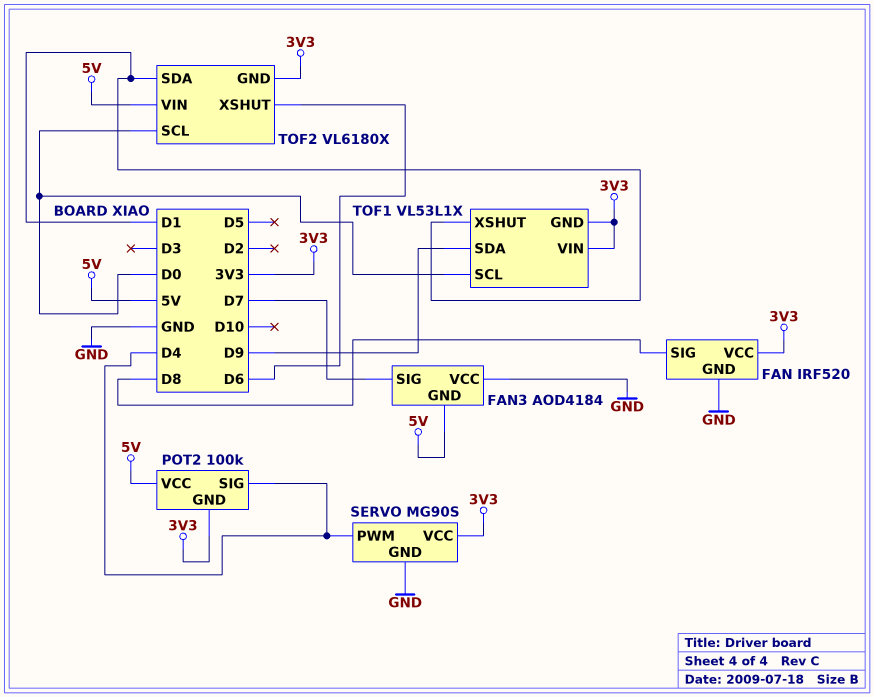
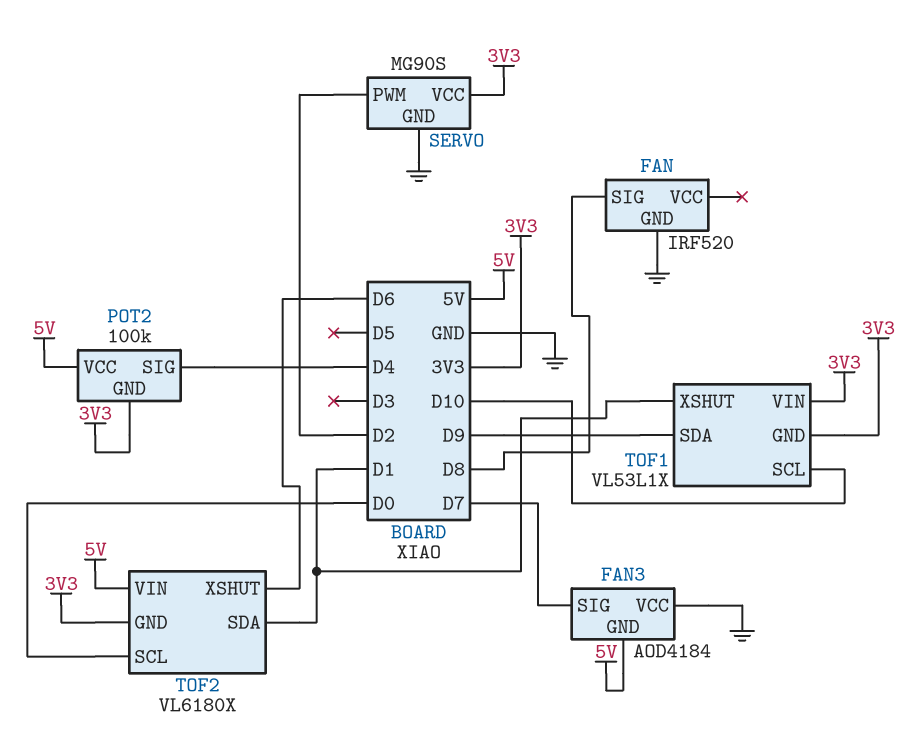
FAN pin VCC: 3V3 -> none
SERVO pin PWM: D4 -> D2
TOF1 pin SCL: D0 -> D10

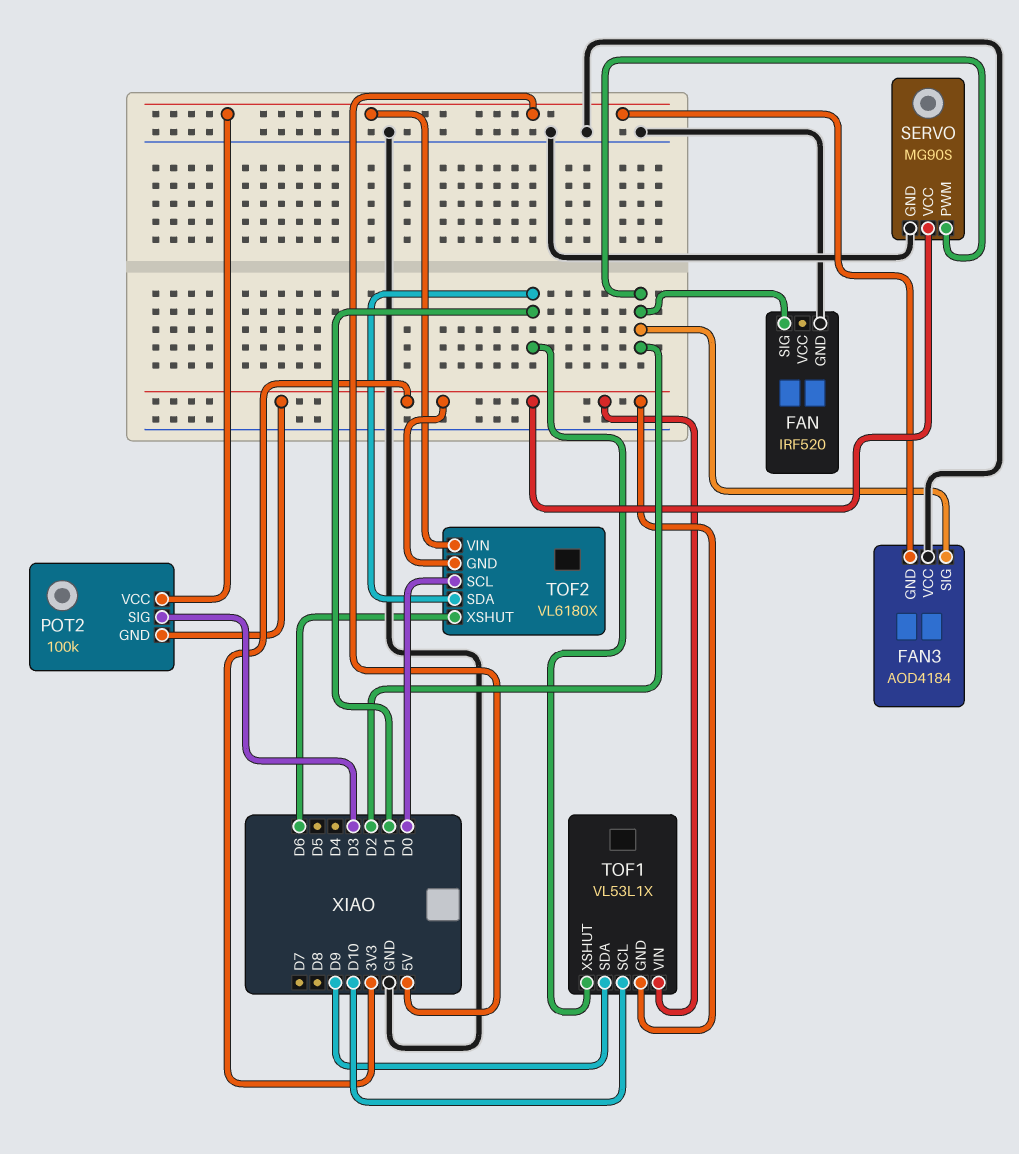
FAN pin SIG: D8 -> D2
FAN3 pin SIG: D7 -> D2
POT2 pin SIG: D4 -> D3

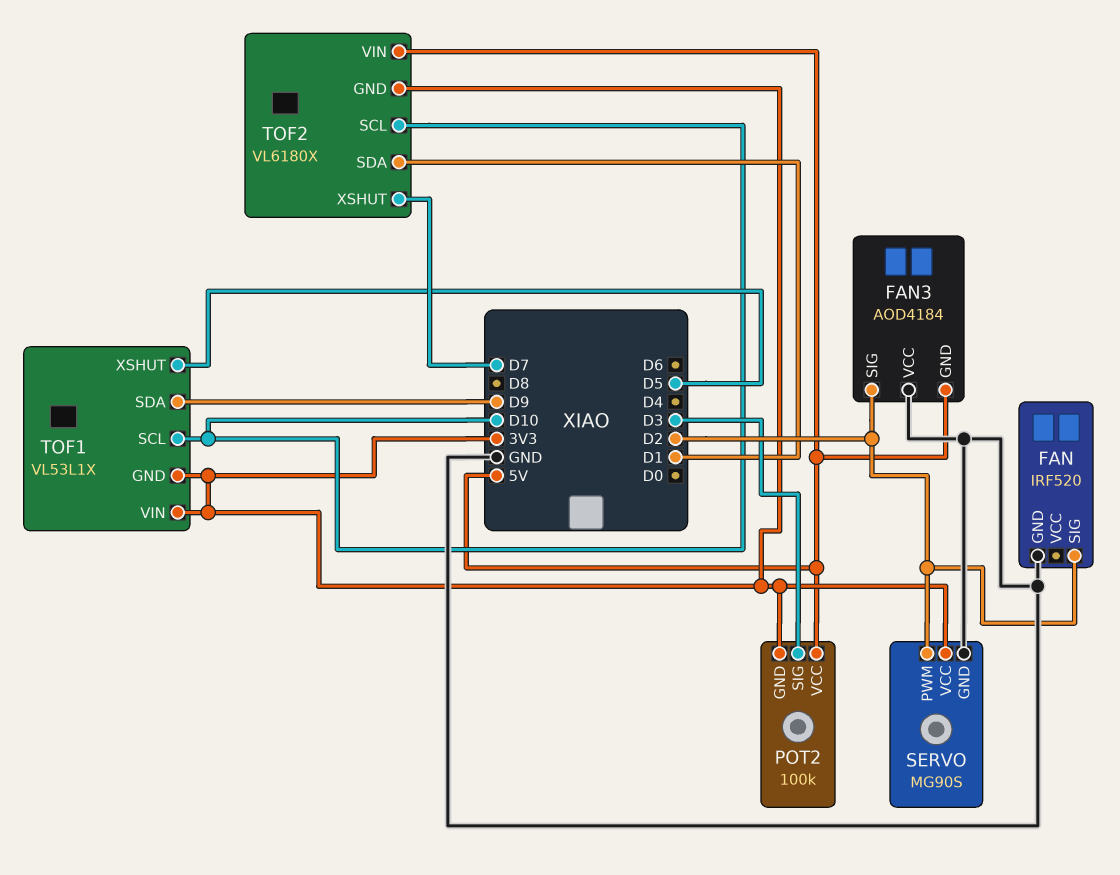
TOF1 pin XSHUT: D1 -> D5
TOF2 pin SCL: D0 -> D10
TOF2 pin XSHUT: D6 -> D7

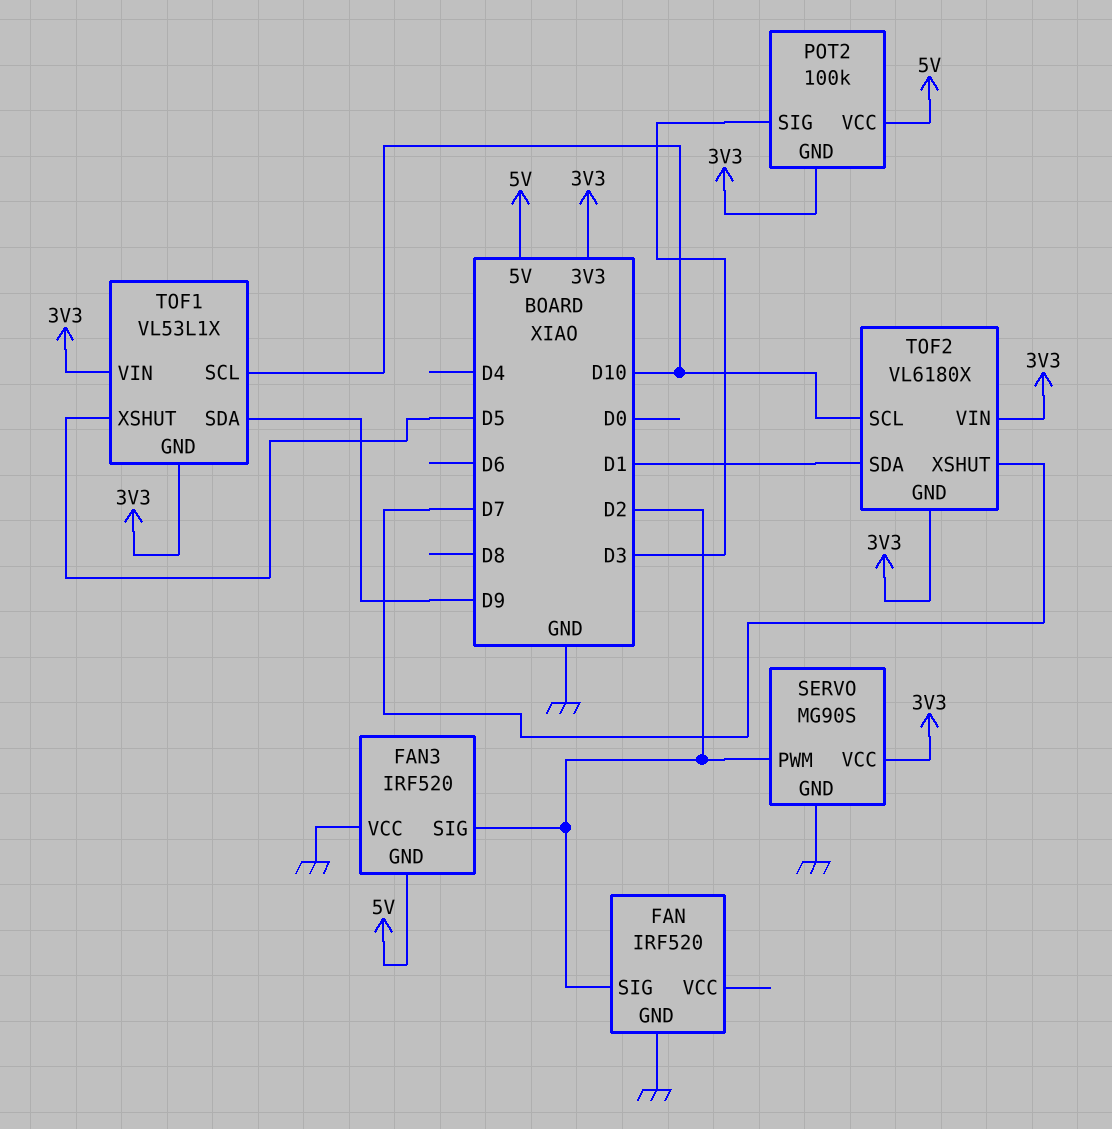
FAN3: AOD4184 -> IRF520
TOF2 pin VIN: 5V -> 3V3

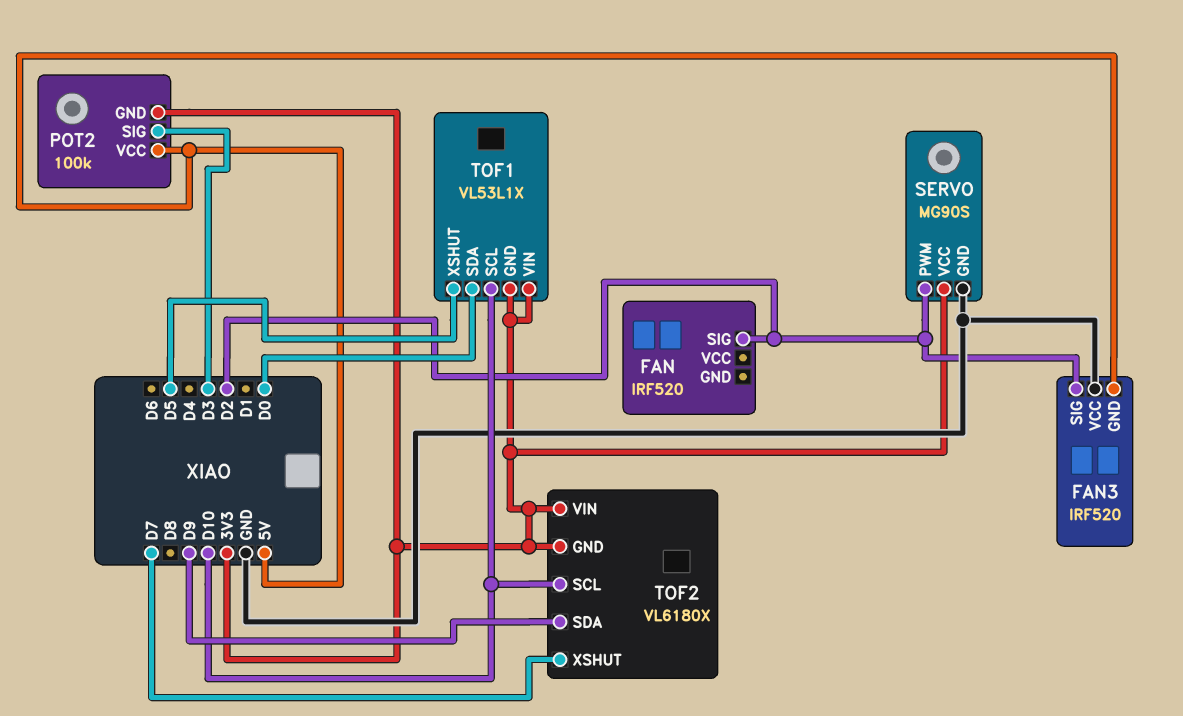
FAN pin GND: GND -> none
TOF1 pin SDA: D9 -> D0
TOF2 pin SDA: D1 -> D9

